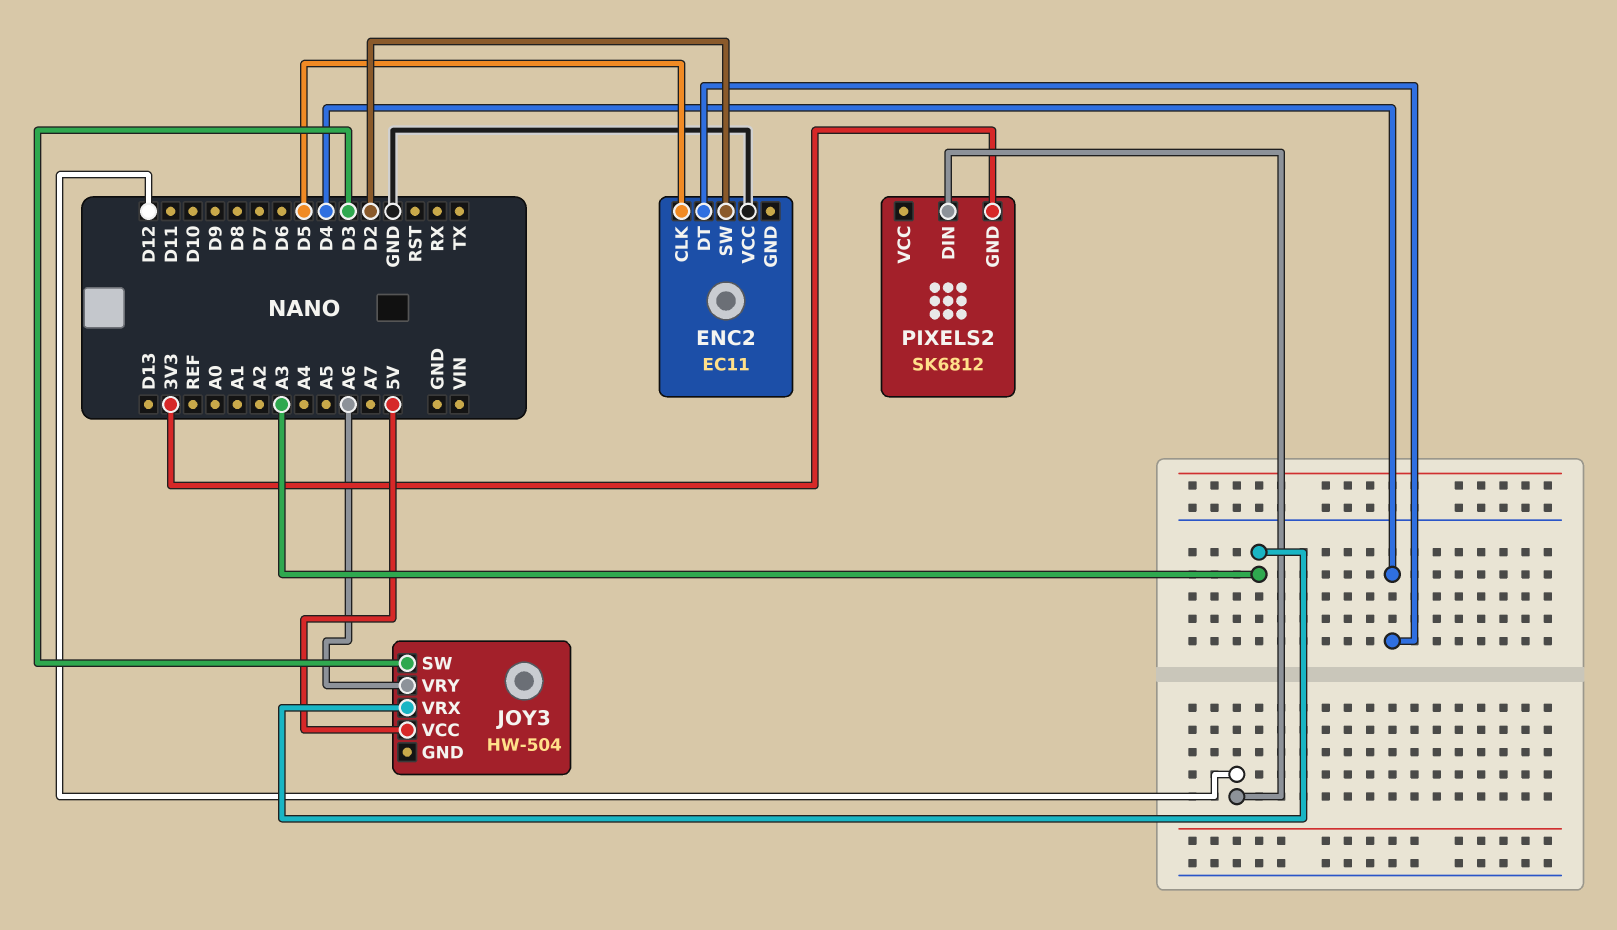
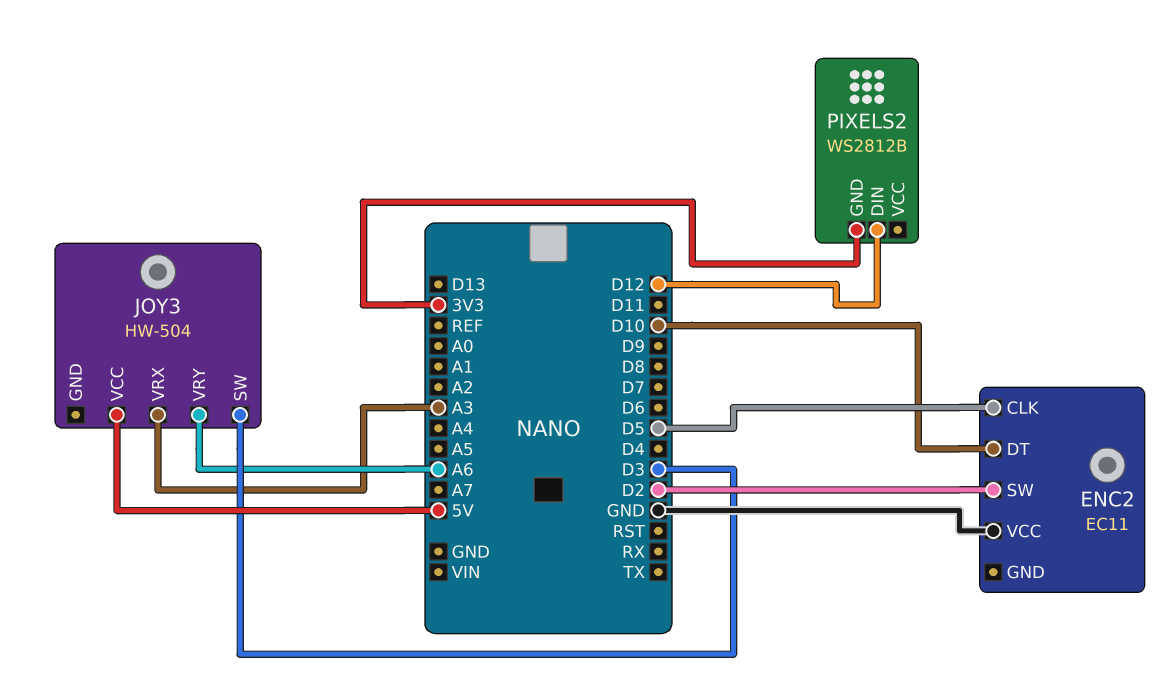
ENC2 pin DT: D4 -> D10
PIXELS2: SK6812 -> WS2812B

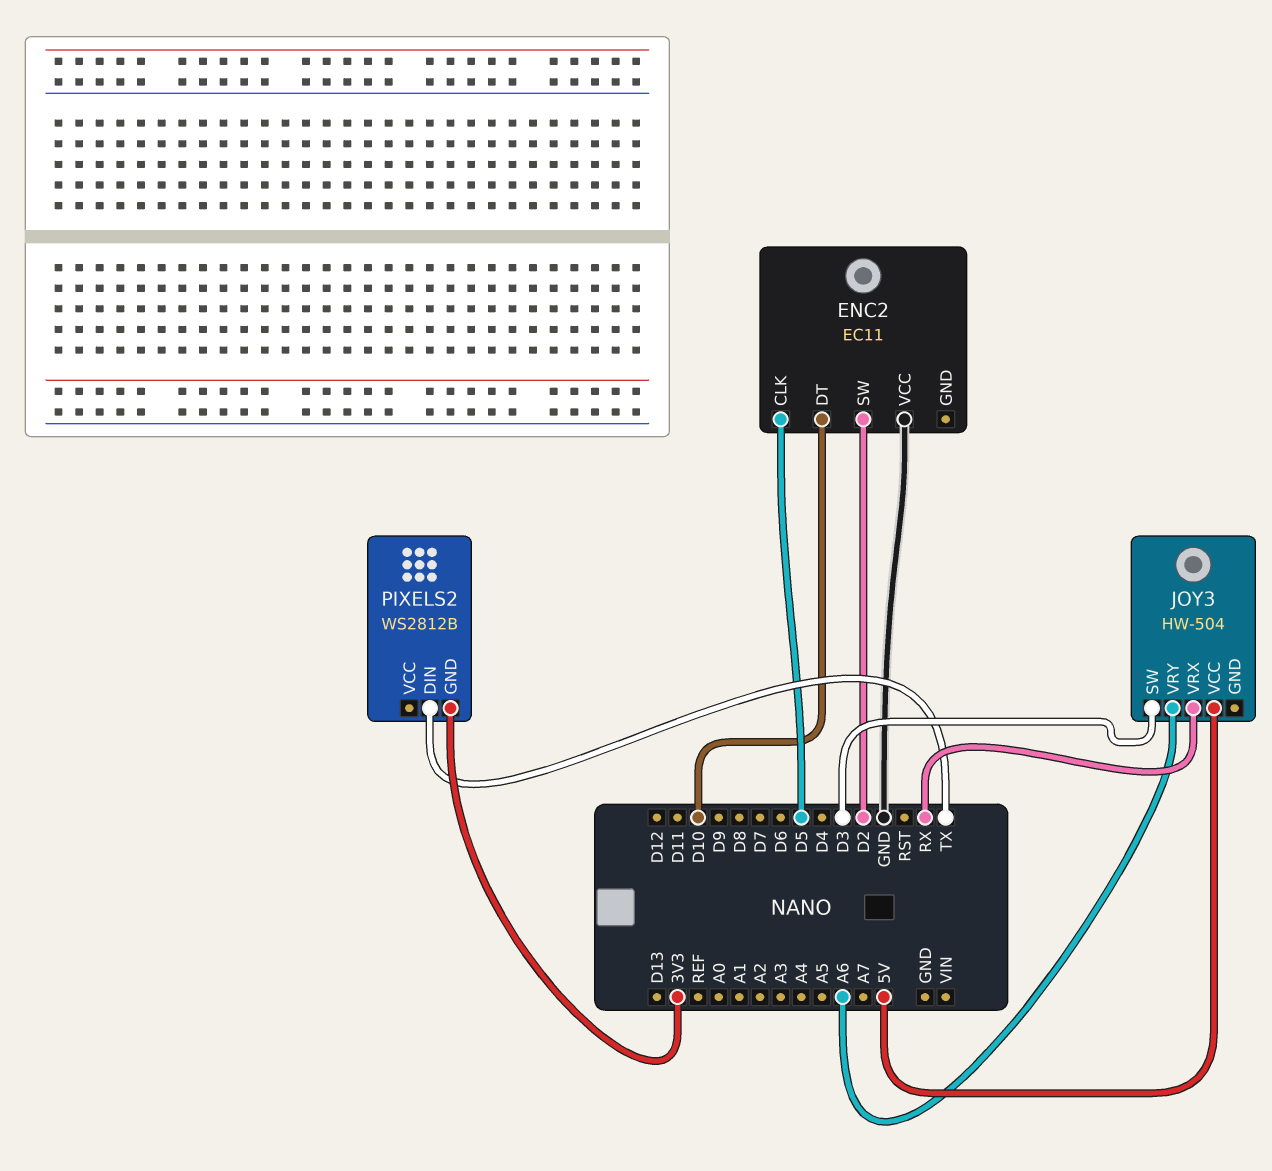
JOY3 pin VRX: A3 -> RX
PIXELS2 pin DIN: D12 -> TX

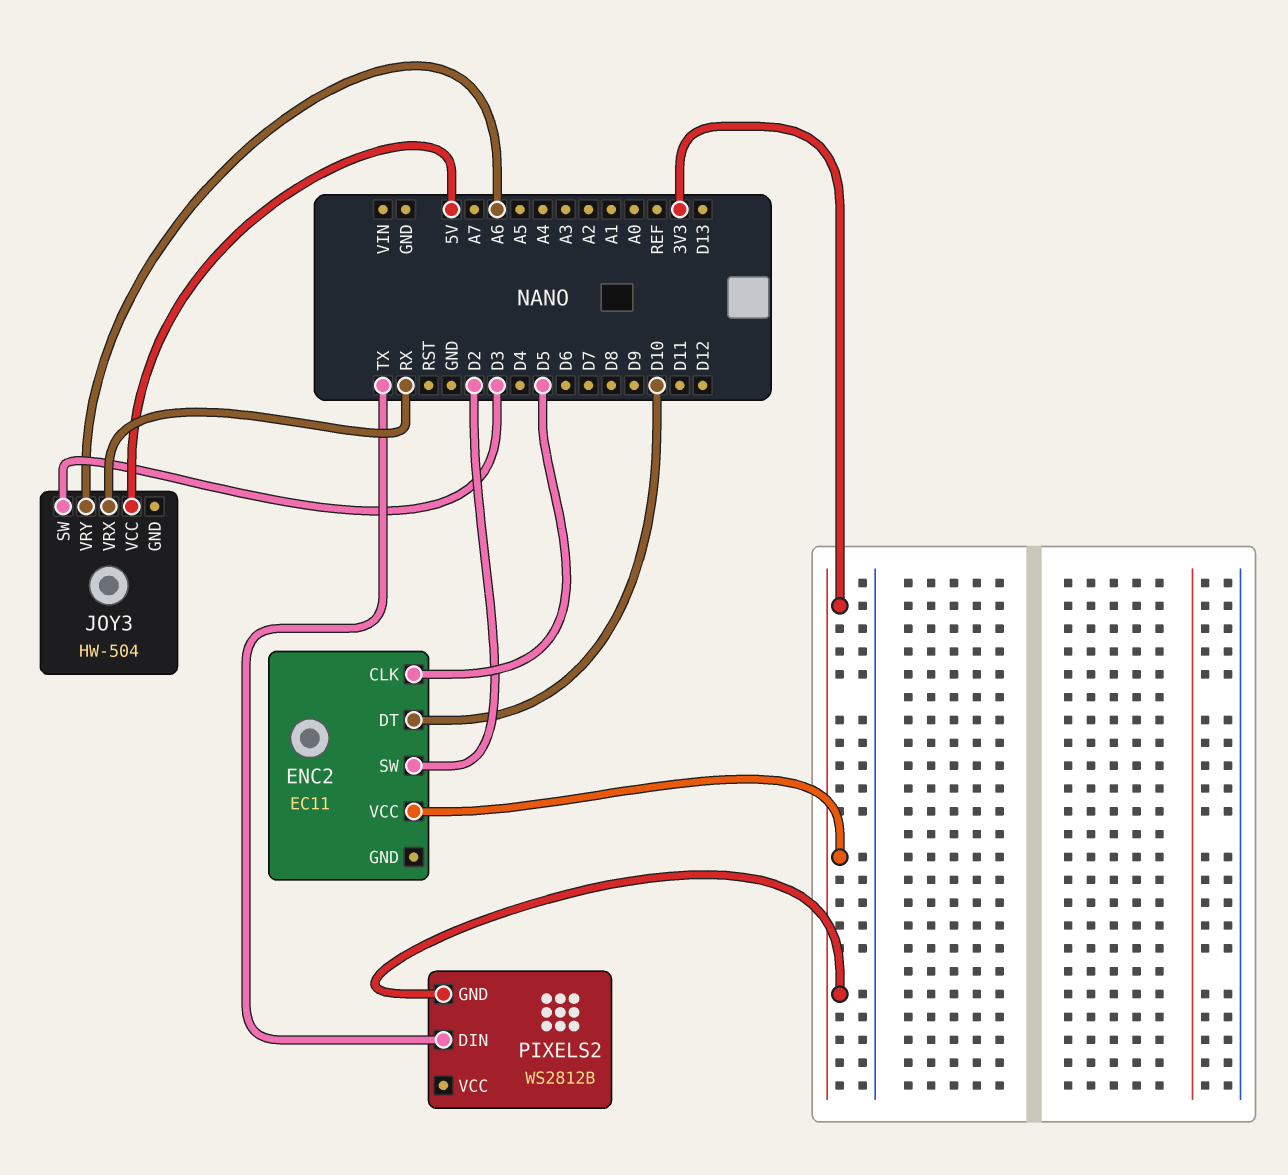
ENC2 pin VCC: GND -> 3V3

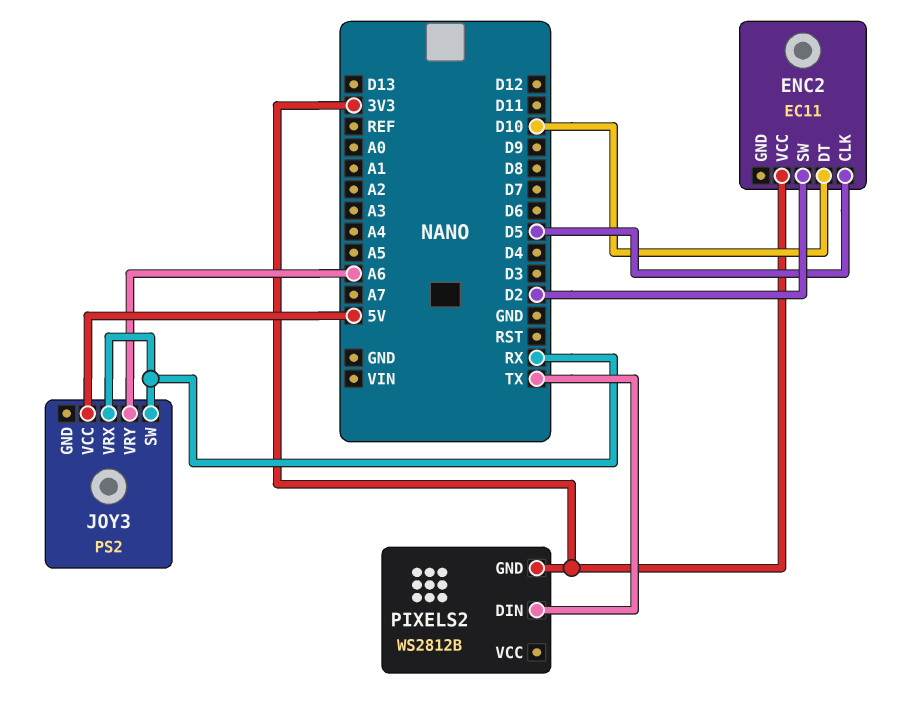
JOY3: HW-504 -> PS2
JOY3 pin SW: D3 -> RX

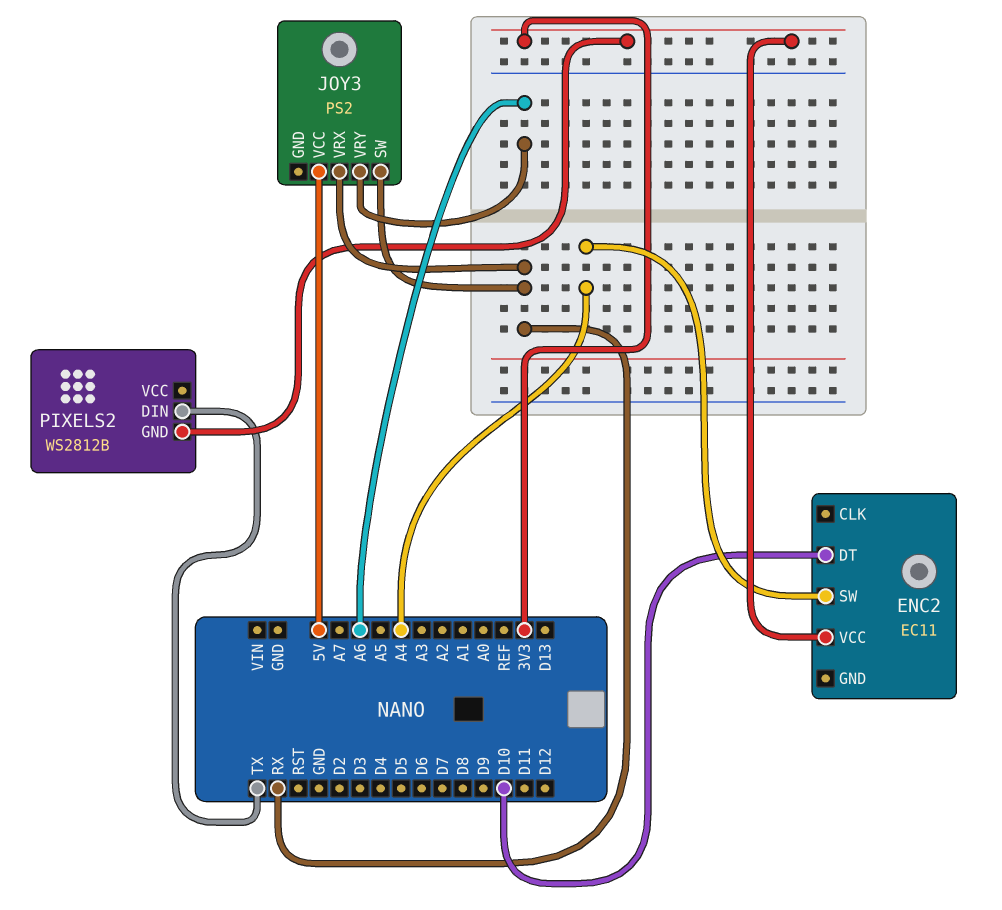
ENC2 pin CLK: D5 -> none
ENC2 pin SW: D2 -> A4

